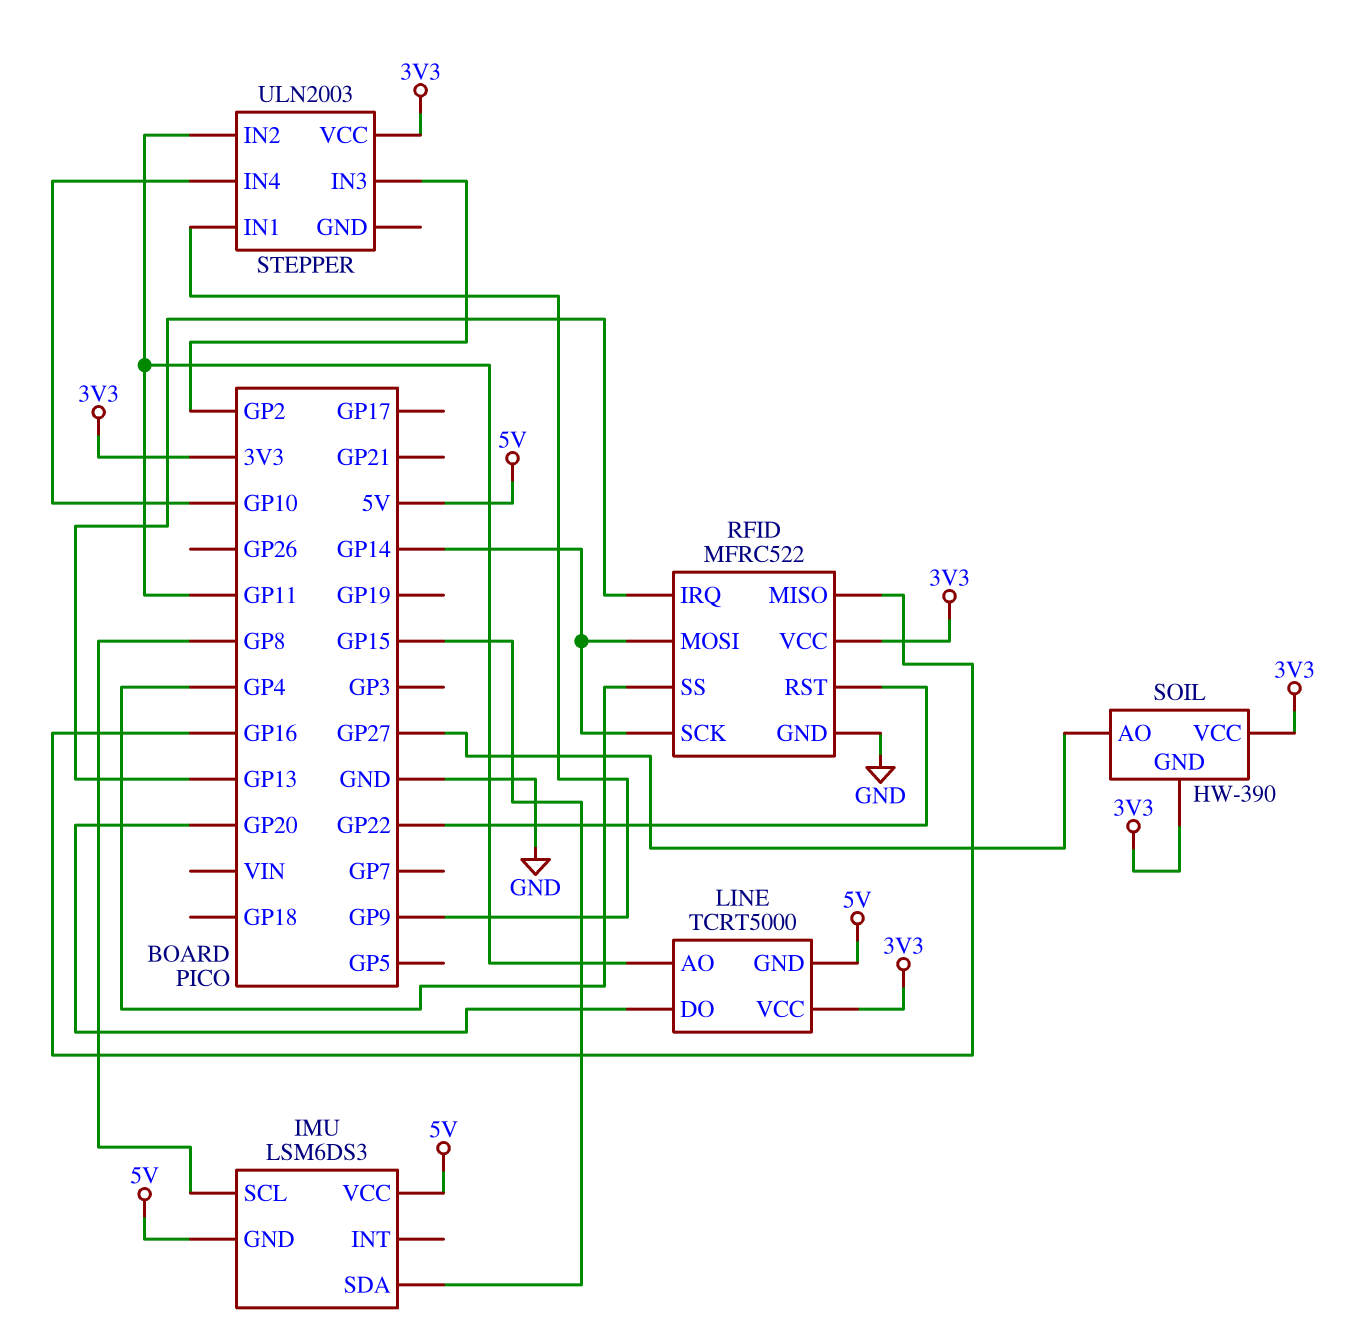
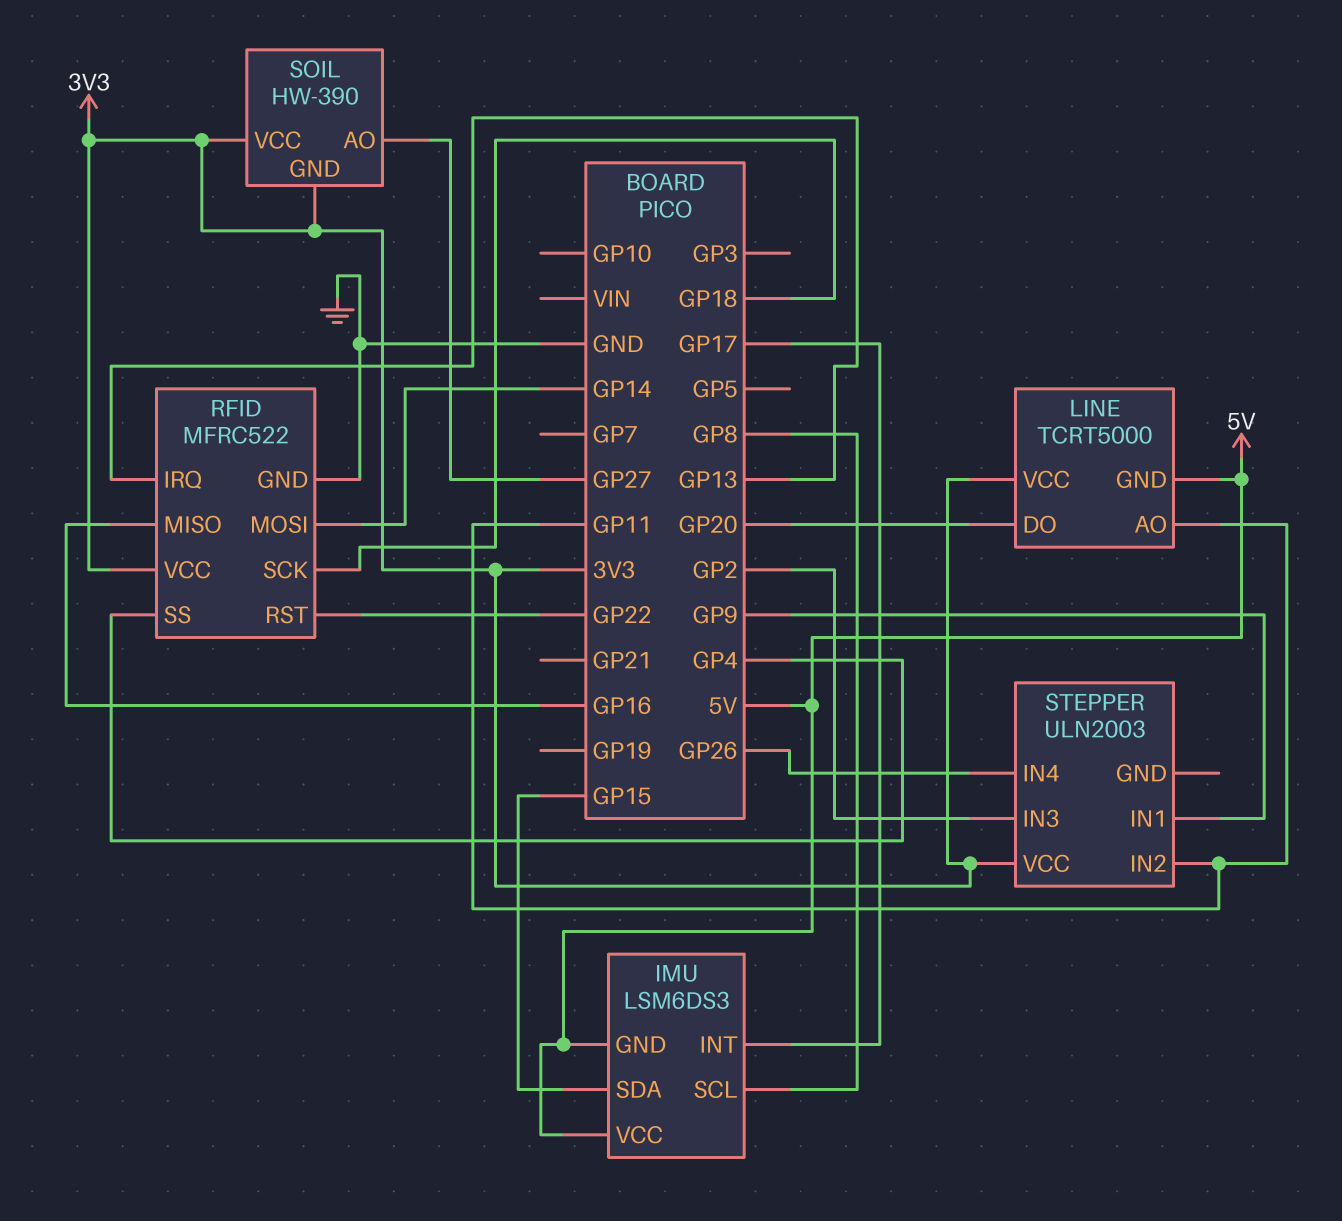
IMU pin INT: none -> GP17
RFID pin SCK: GP14 -> GP18
STEPPER pin IN4: GP10 -> GP26

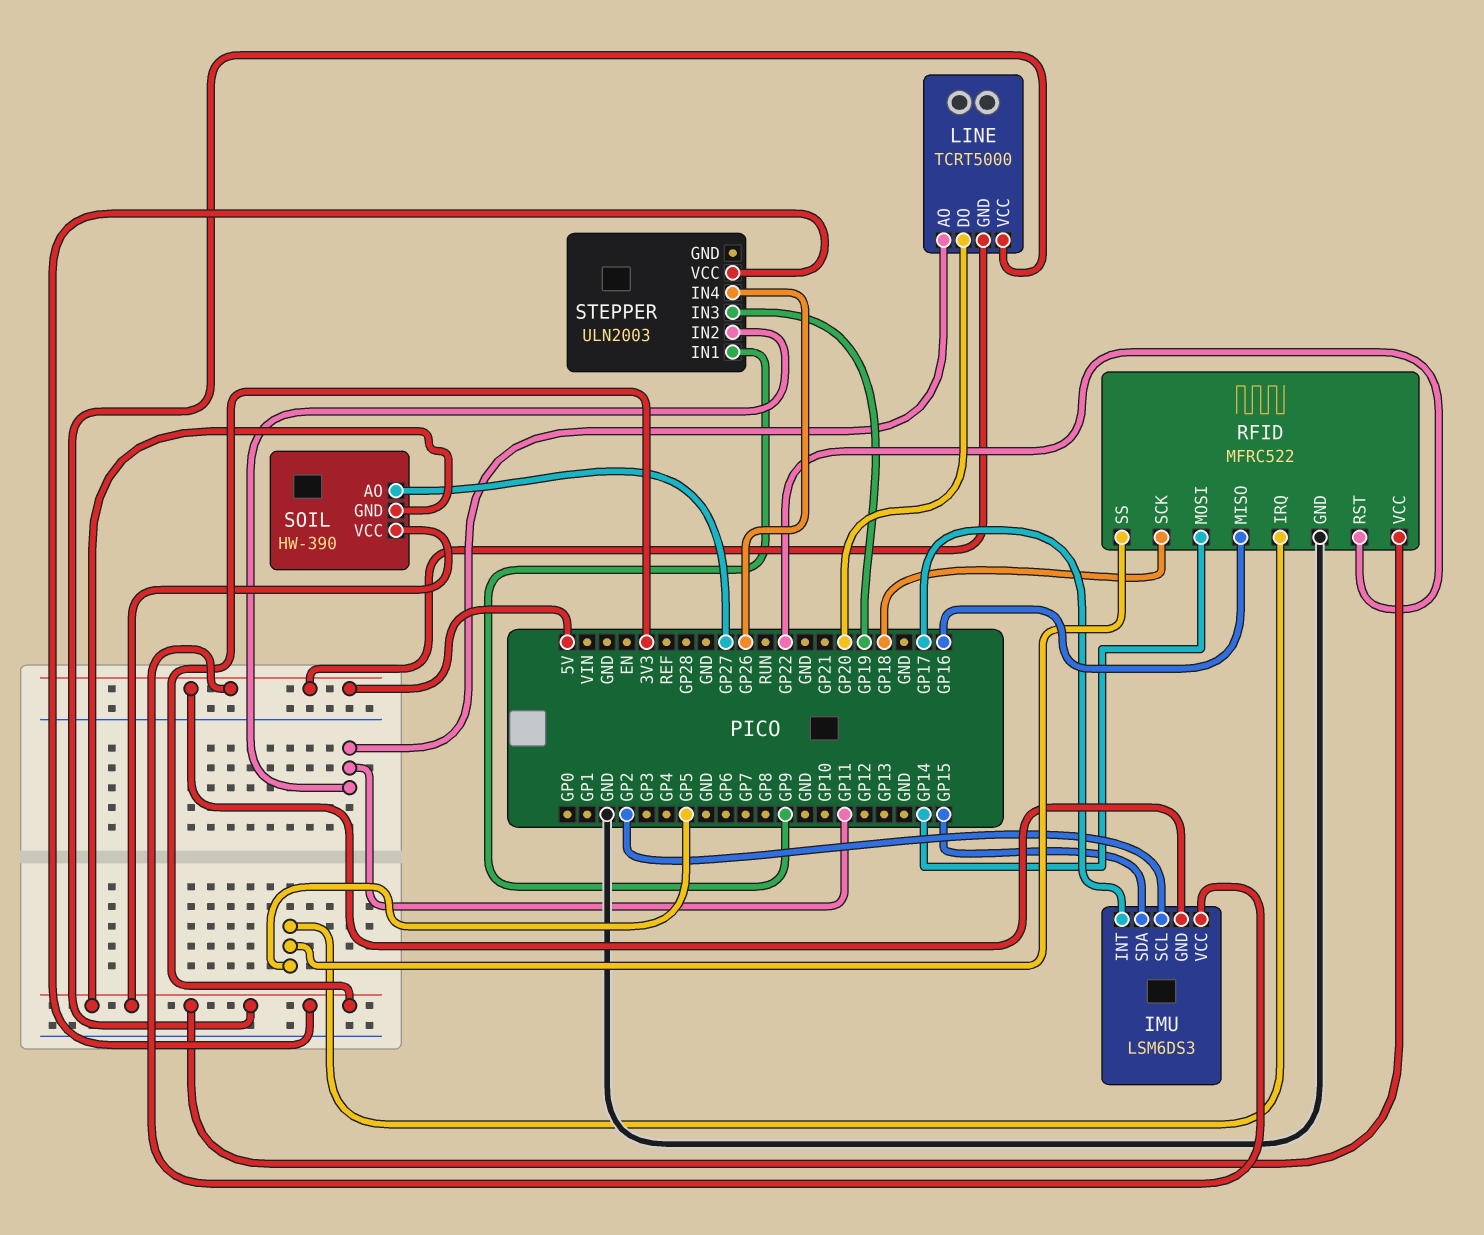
IMU pin SCL: GP8 -> GP2
RFID pin IRQ: GP13 -> GP5
RFID pin SS: GP4 -> GP5
STEPPER pin IN3: GP2 -> GP19

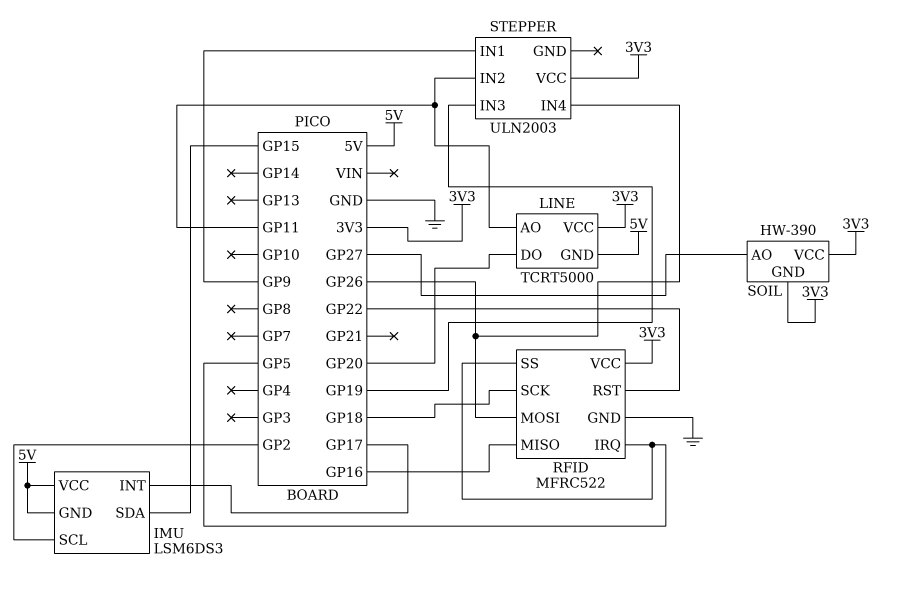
RFID pin MOSI: GP14 -> GP26

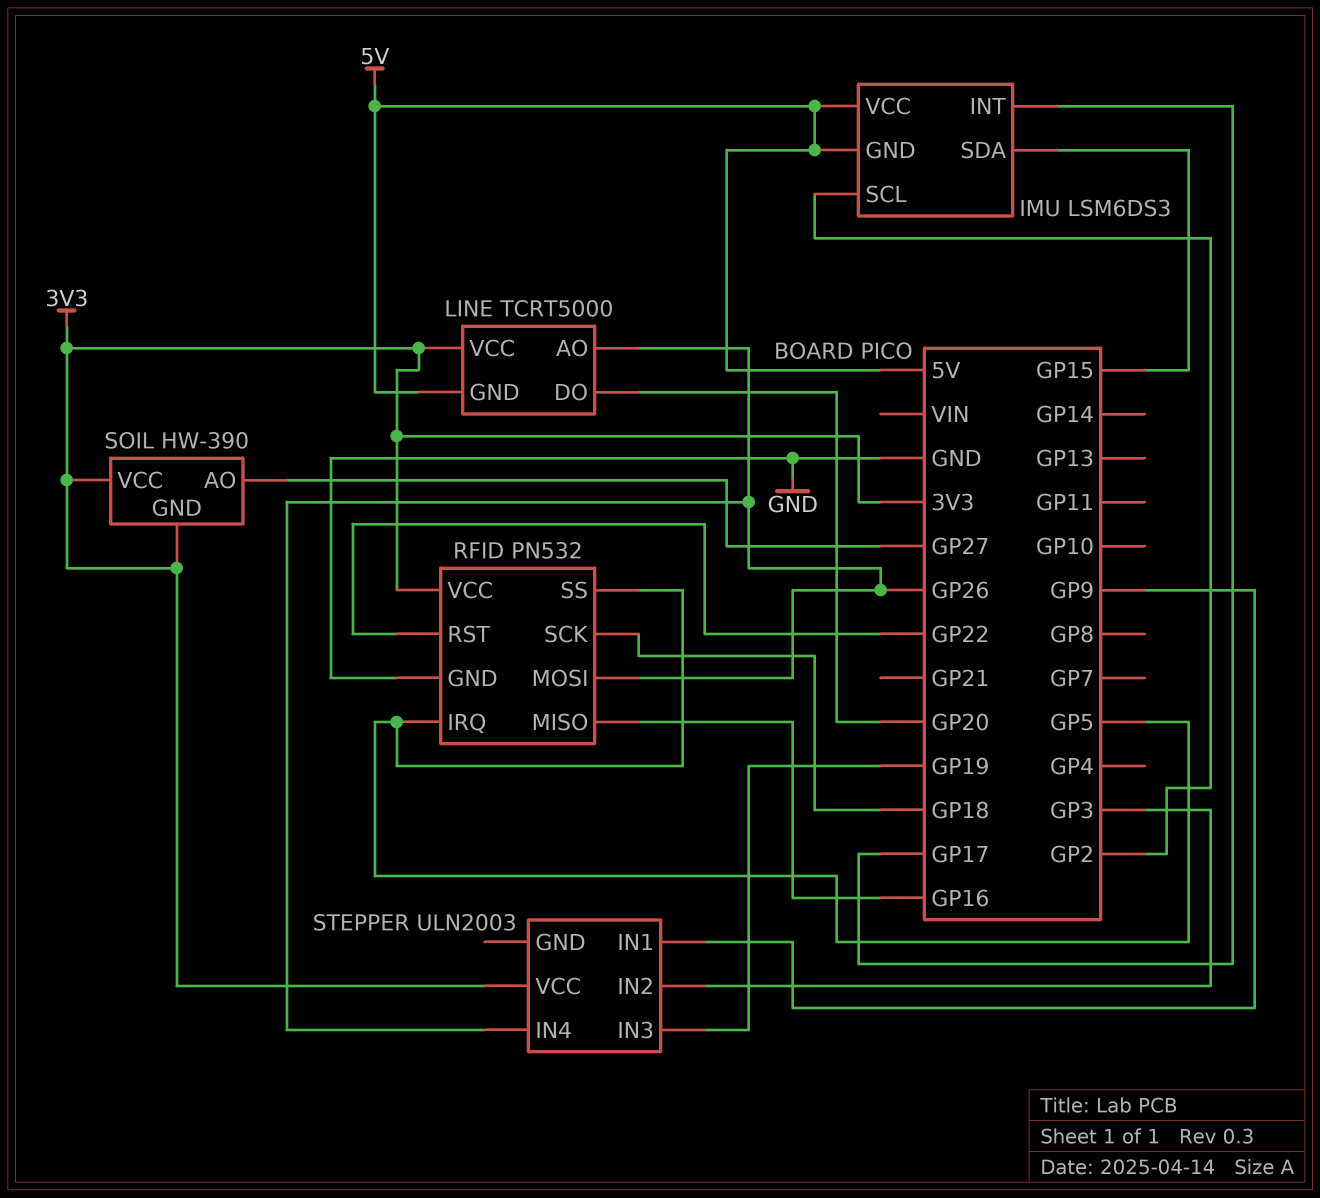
LINE pin AO: GP11 -> GP26
RFID: MFRC522 -> PN532
STEPPER pin IN2: GP11 -> GP3

